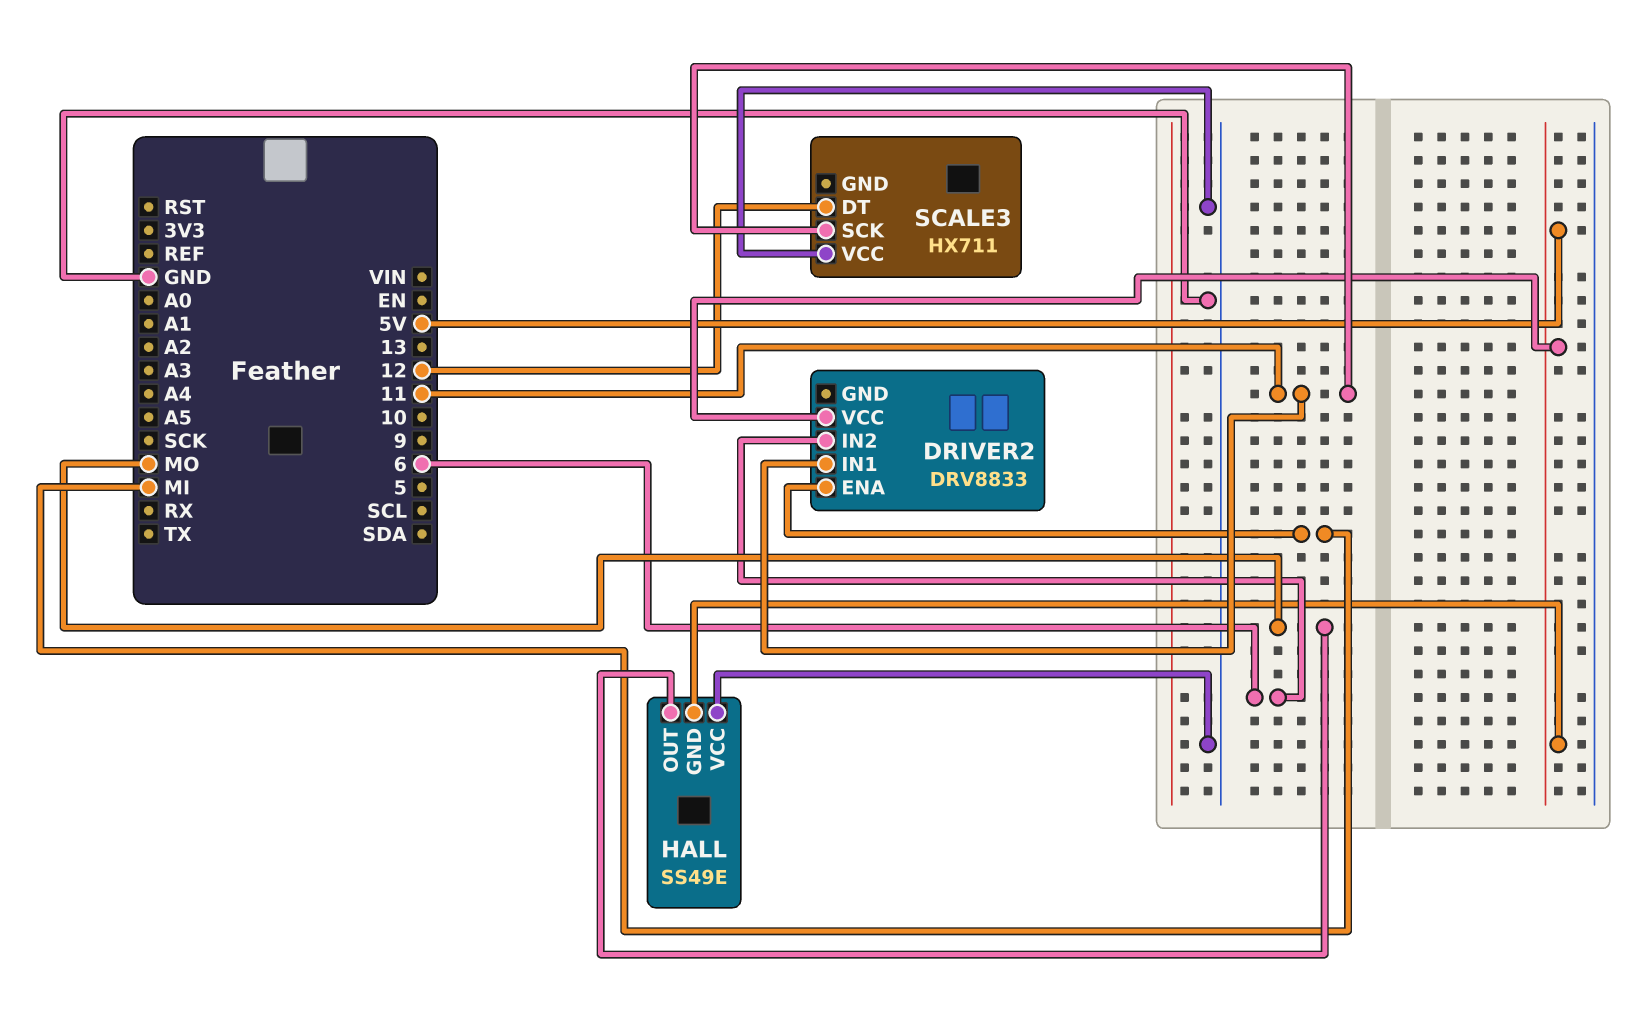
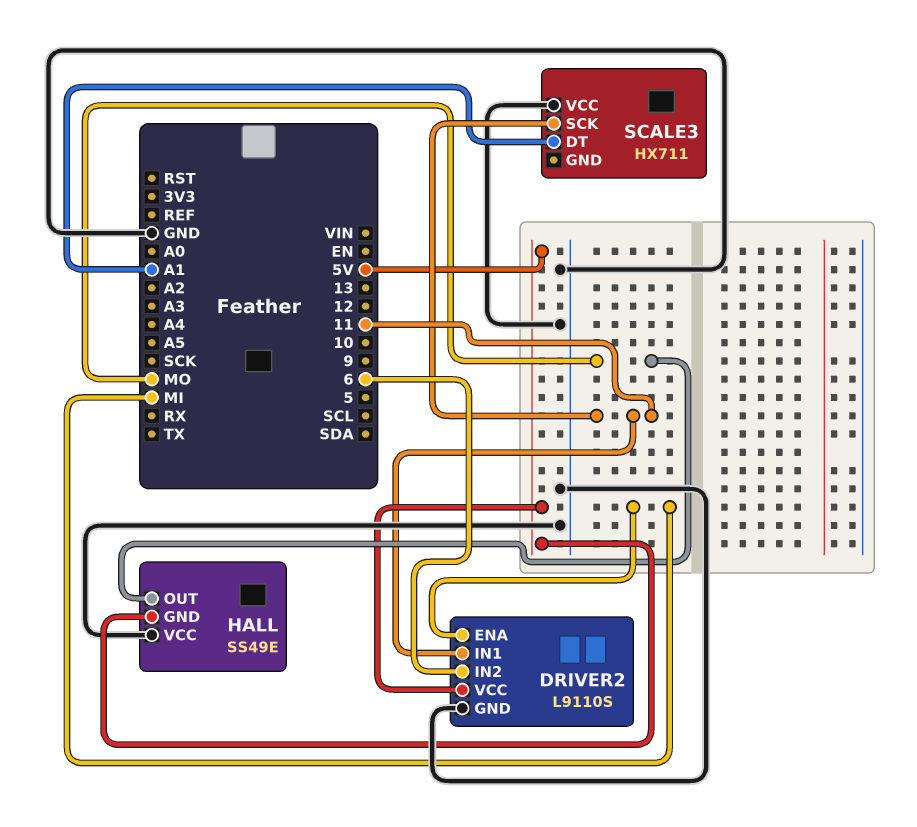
DRIVER2: DRV8833 -> L9110S
DRIVER2 pin GND: none -> GND
SCALE3 pin DT: 12 -> A1

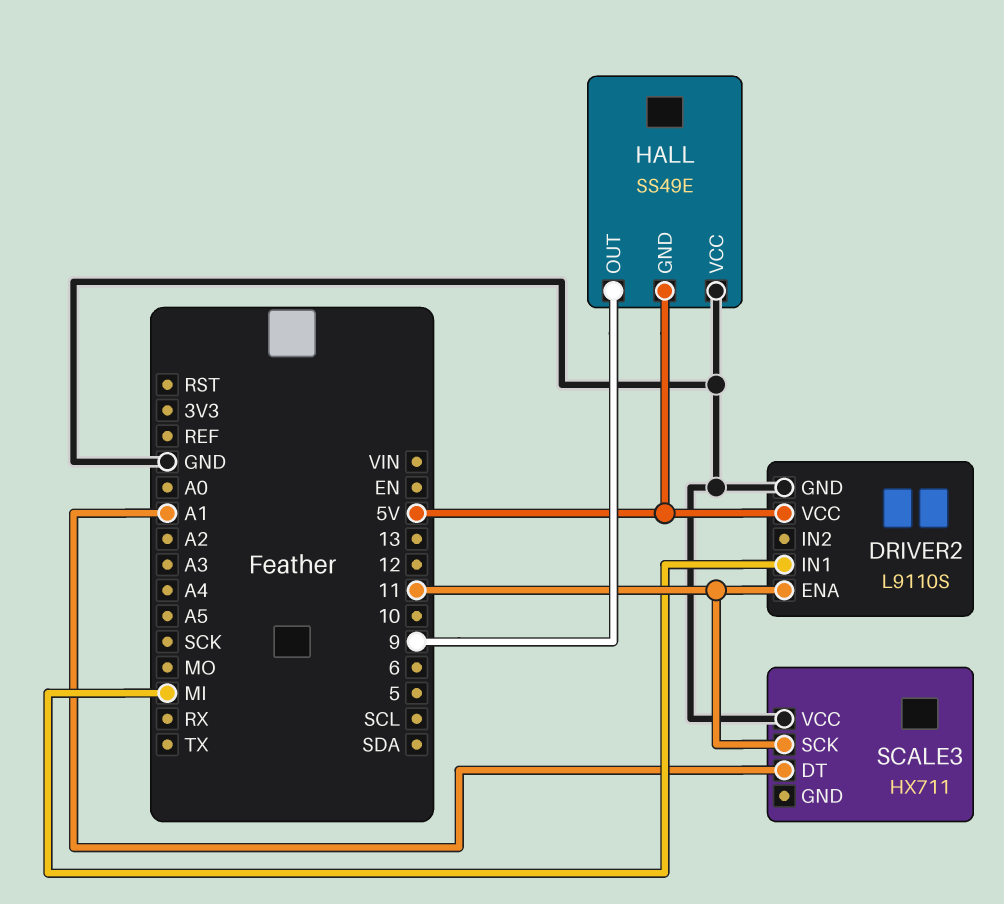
DRIVER2 pin ENA: MI -> 11
DRIVER2 pin IN1: 11 -> MI
DRIVER2 pin IN2: 6 -> none
HALL pin OUT: MO -> 9

